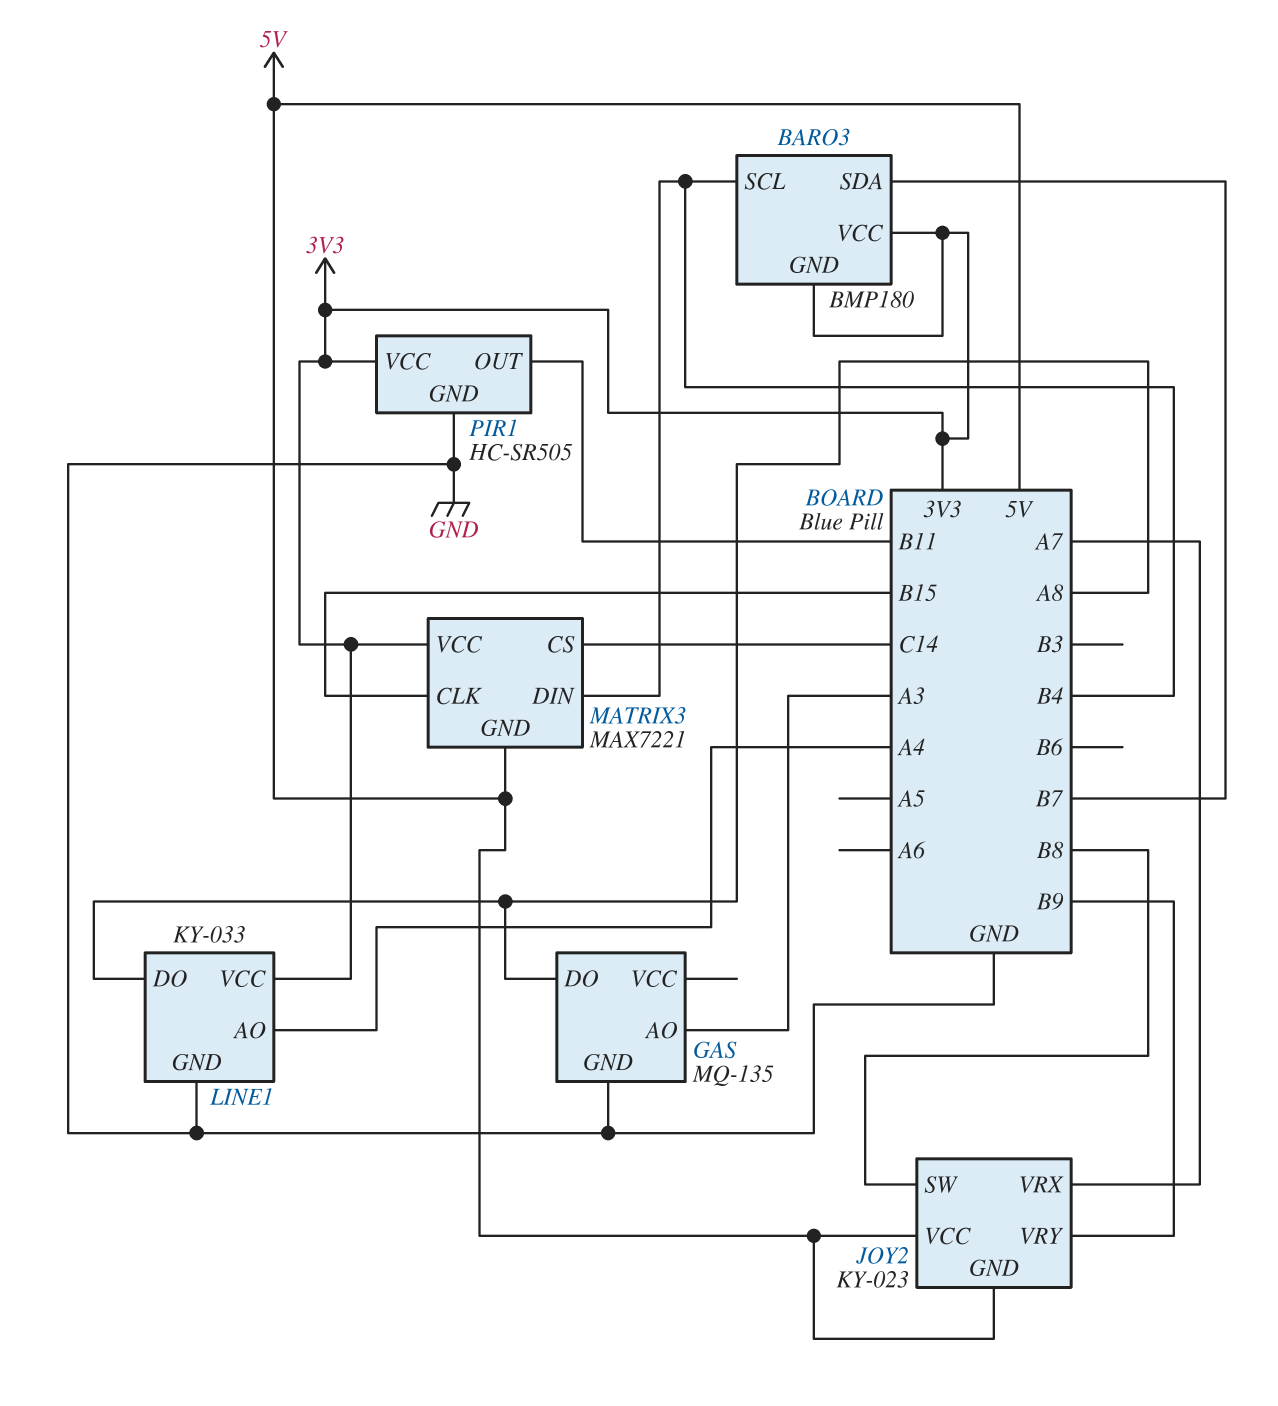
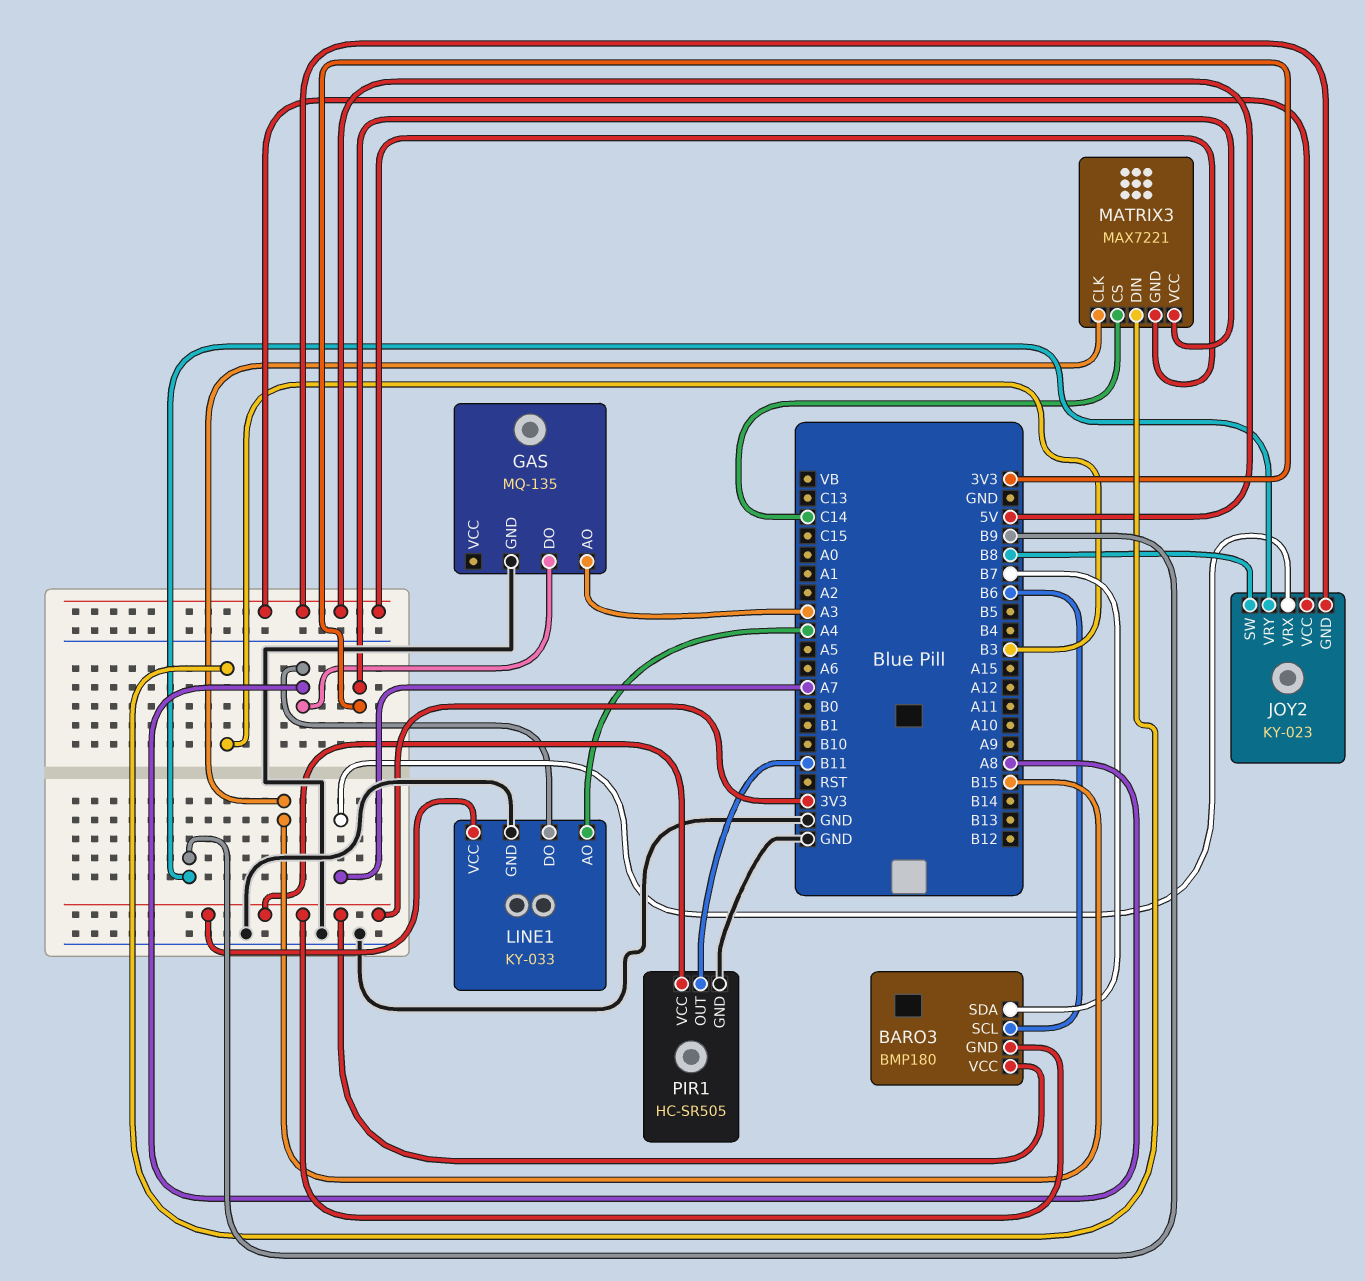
BARO3 pin SCL: B4 -> B6
MATRIX3 pin DIN: B4 -> B3

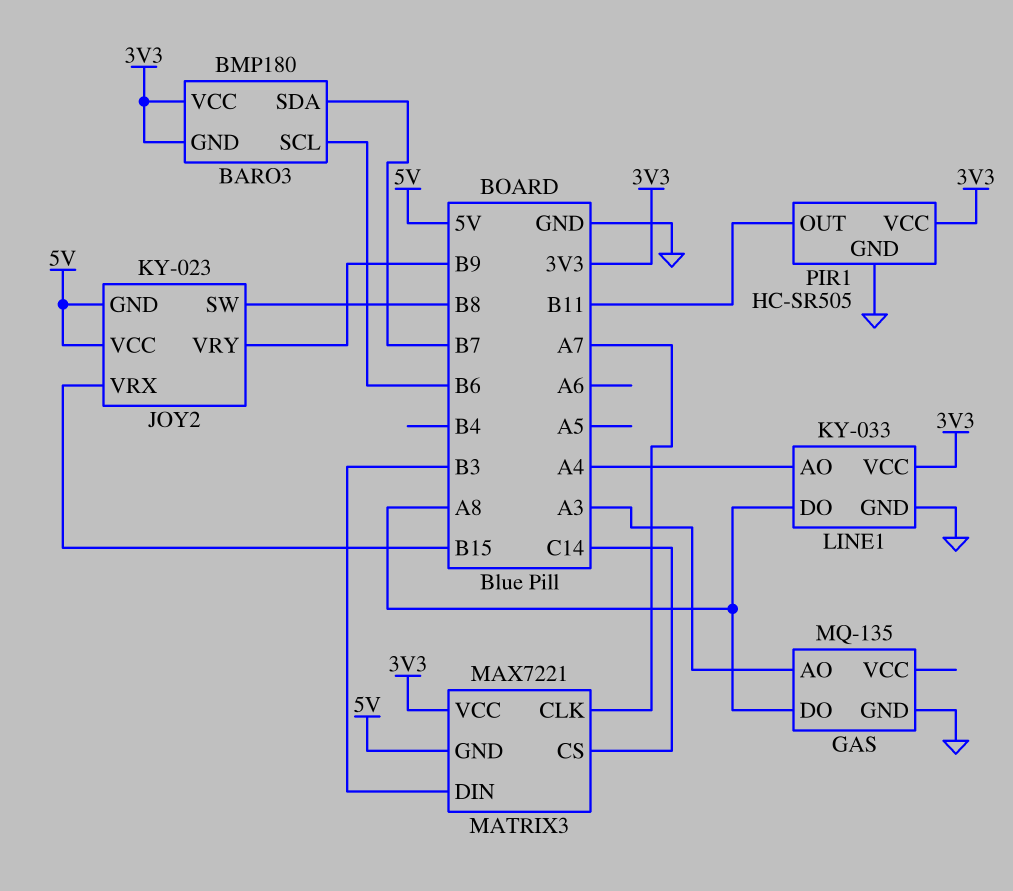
JOY2 pin VRX: A7 -> B15
MATRIX3 pin CLK: B15 -> A7

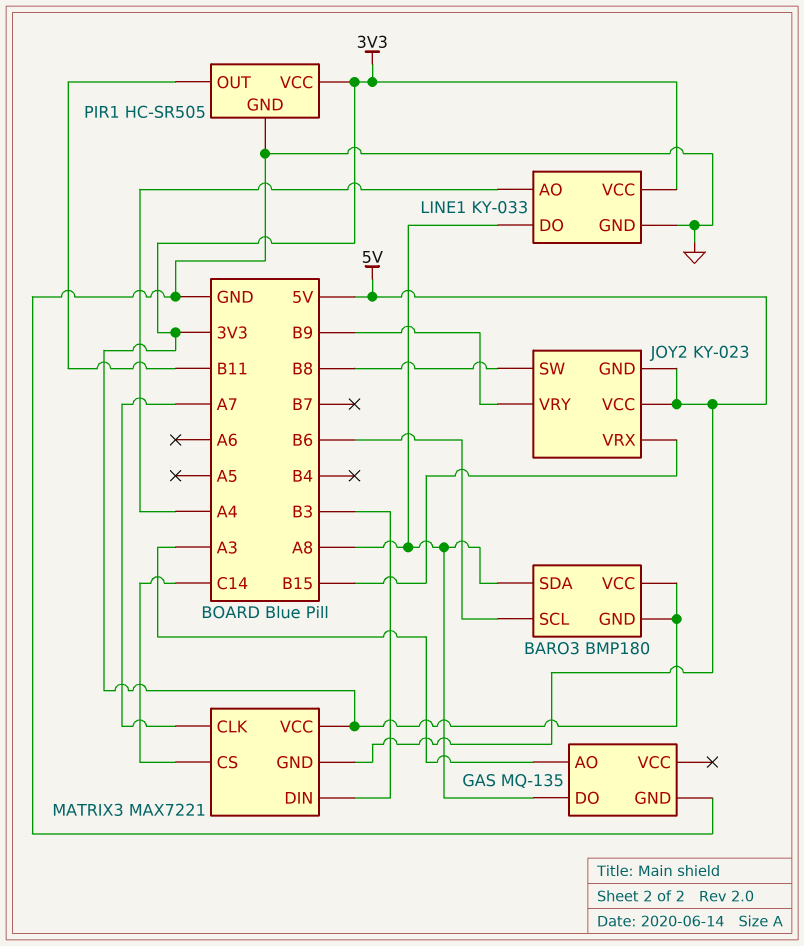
BARO3 pin SDA: B7 -> A8

